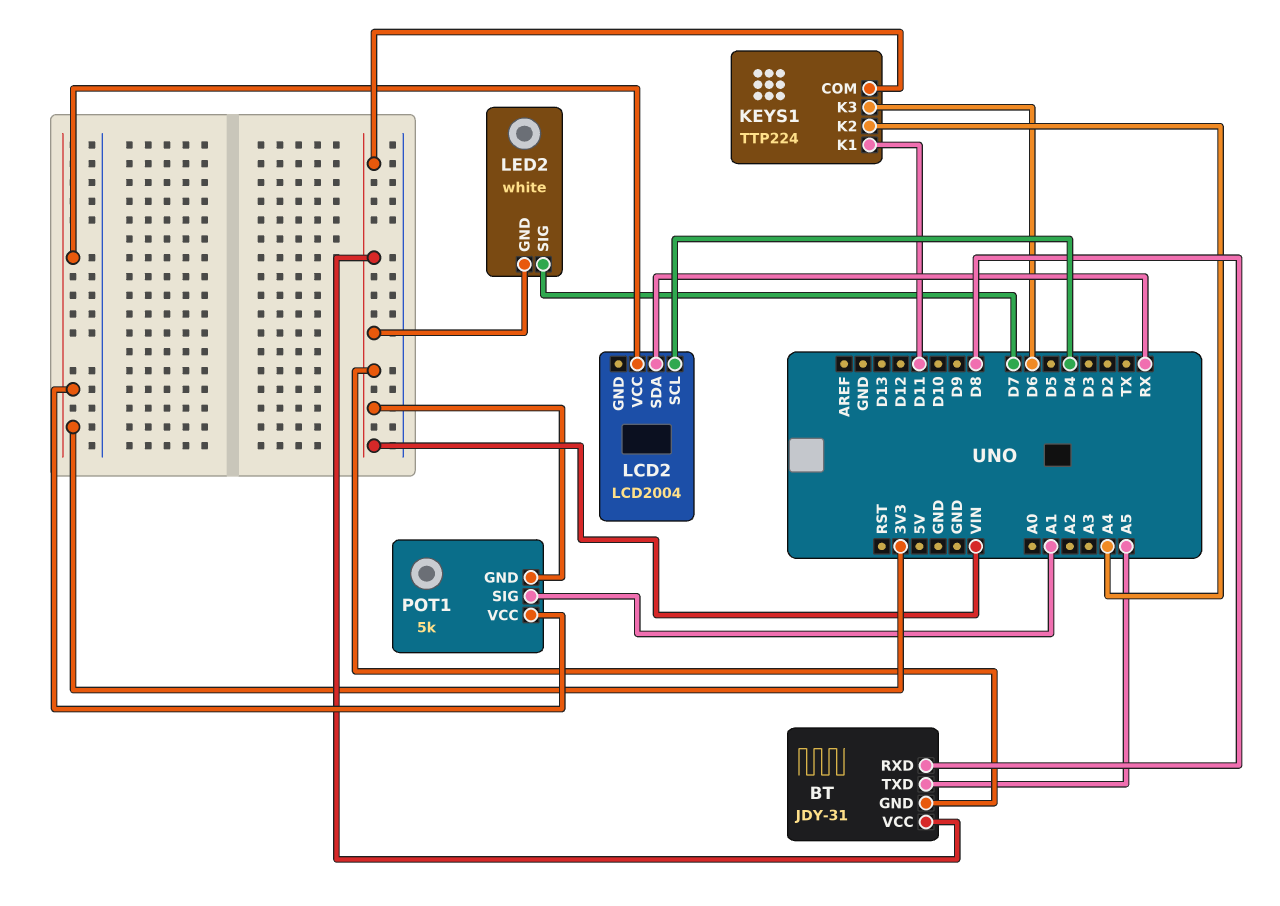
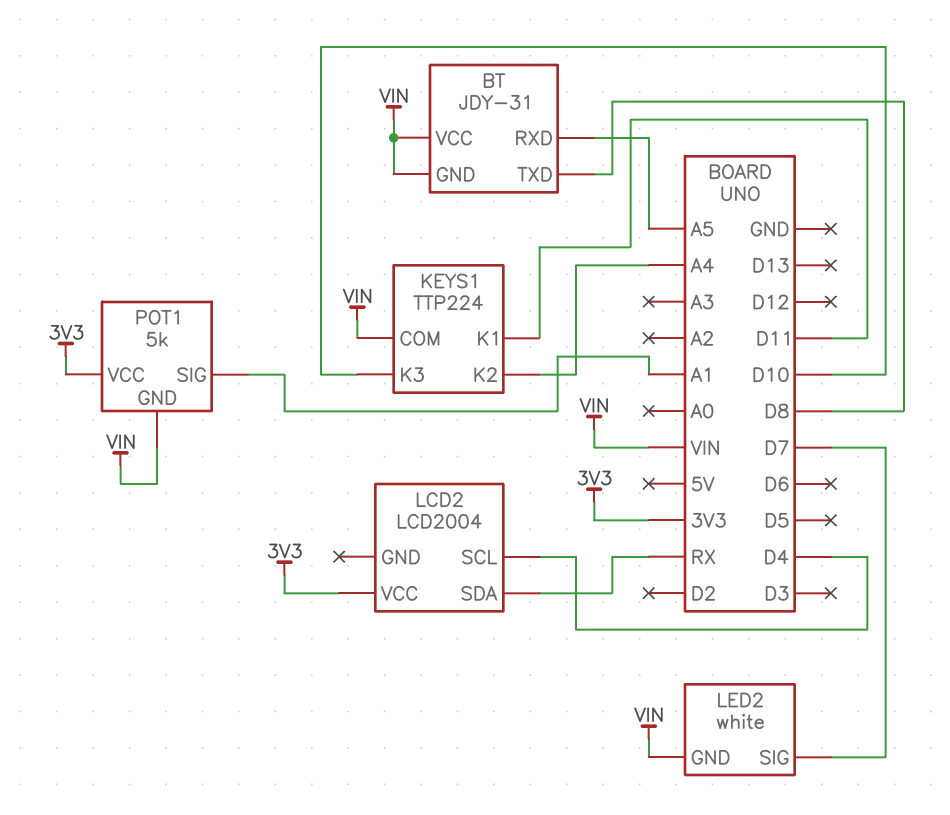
BT pin RXD: D8 -> A5
BT pin TXD: A5 -> D8
KEYS1 pin K3: D6 -> D10

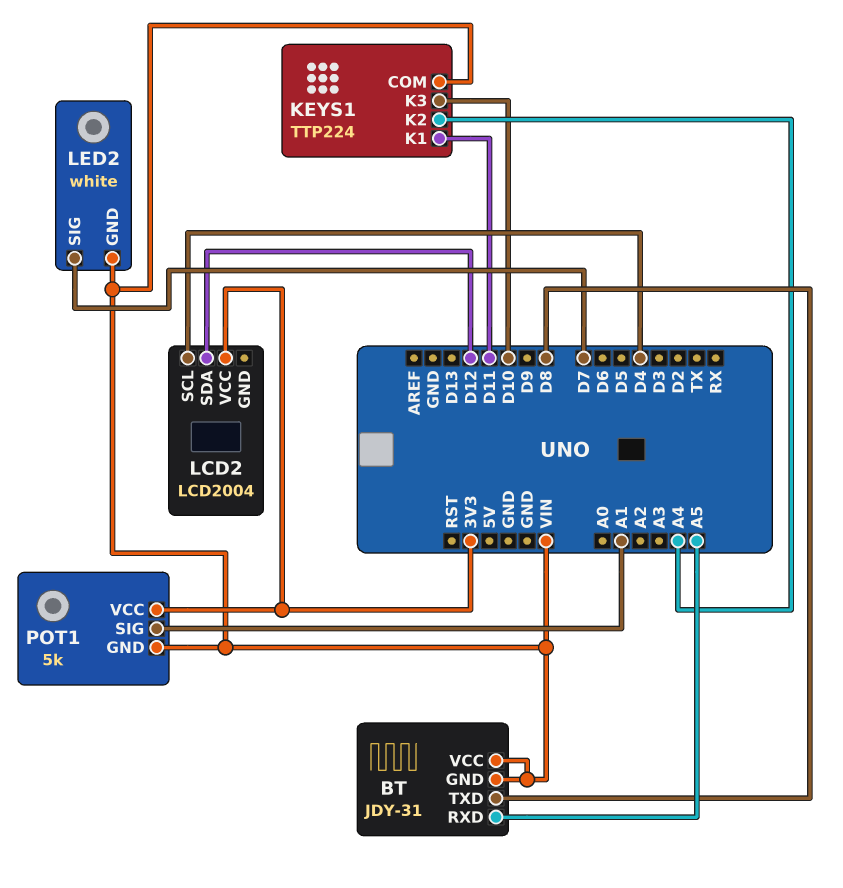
LCD2 pin SDA: RX -> D12

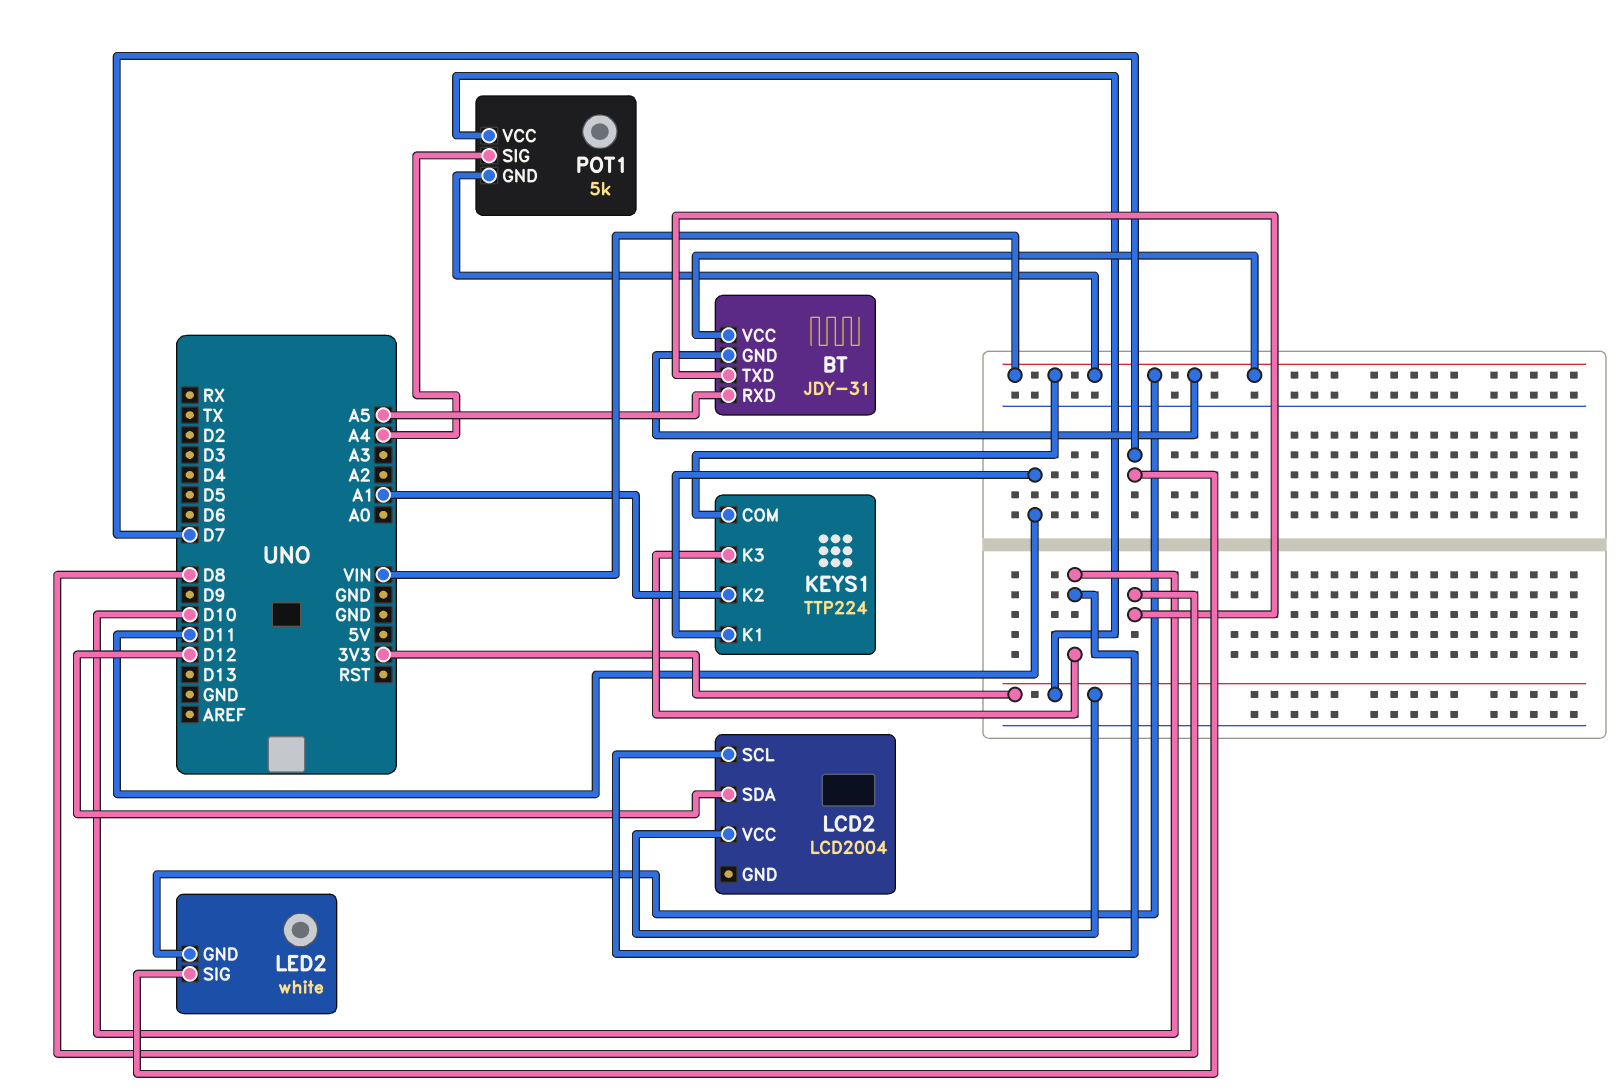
KEYS1 pin K2: A4 -> A1
LCD2 pin SCL: D4 -> D10
POT1 pin SIG: A1 -> A4

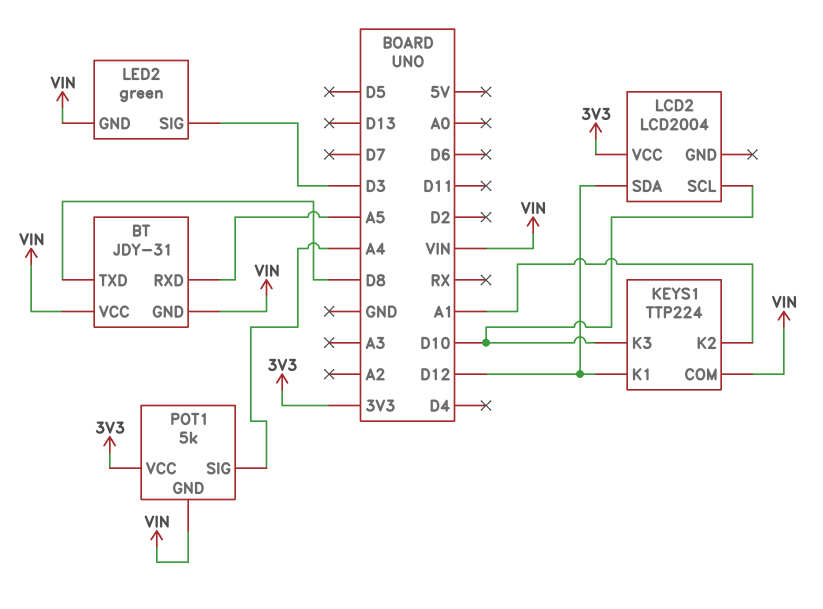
KEYS1 pin K1: D11 -> D12
LED2: white -> green
LED2 pin SIG: D7 -> D3

